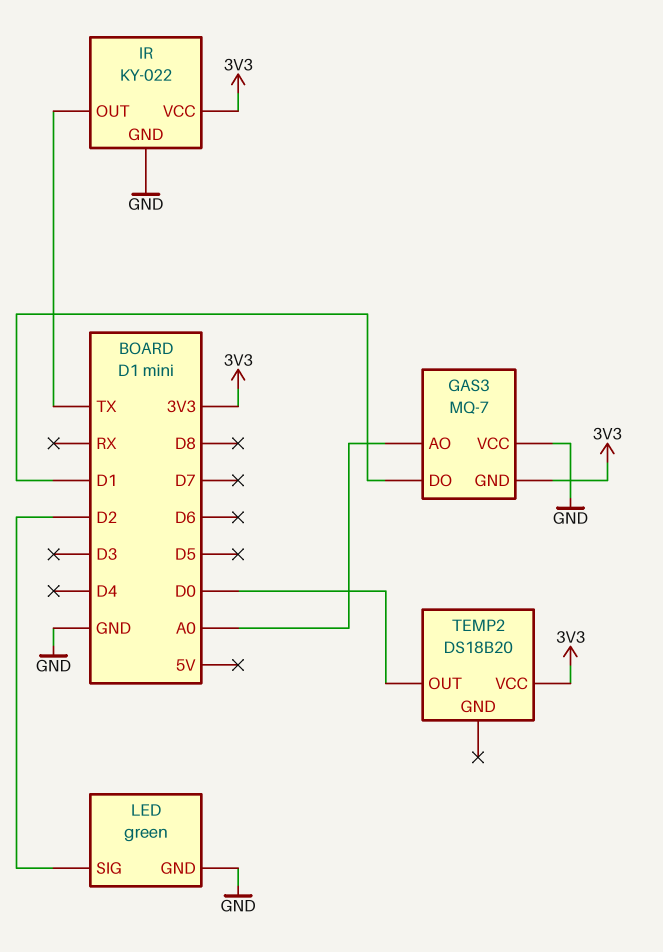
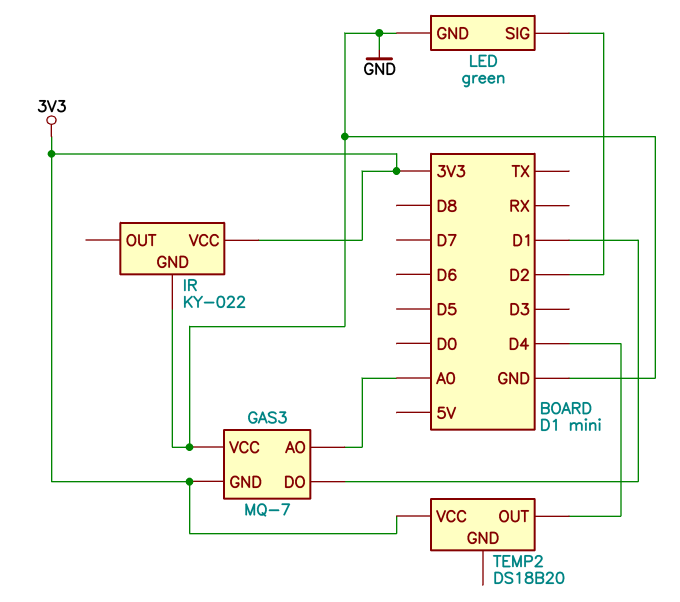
IR pin OUT: TX -> none
TEMP2 pin OUT: D0 -> D4

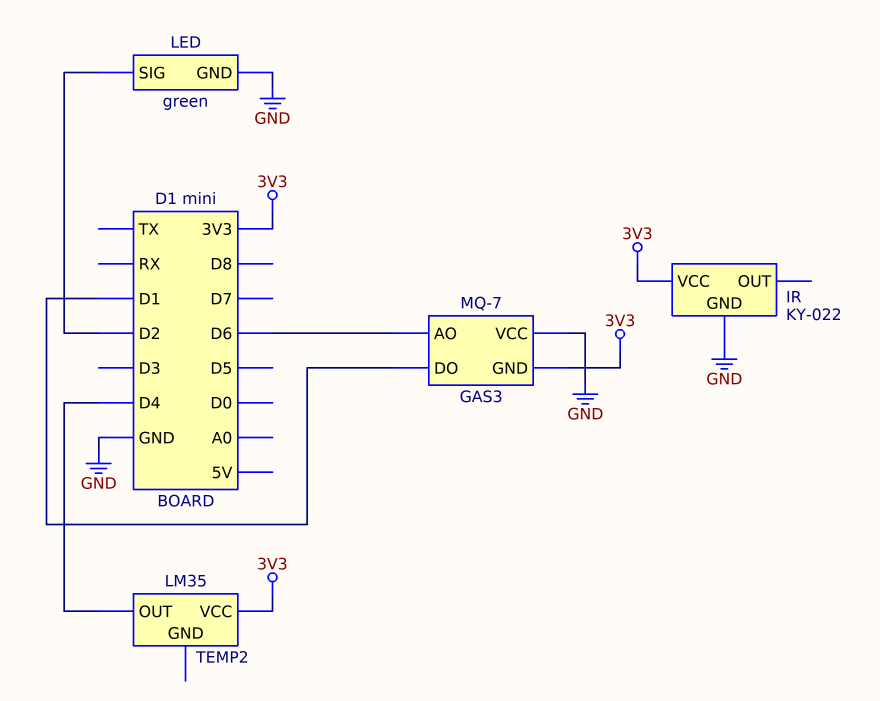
GAS3 pin AO: A0 -> D6
TEMP2: DS18B20 -> LM35

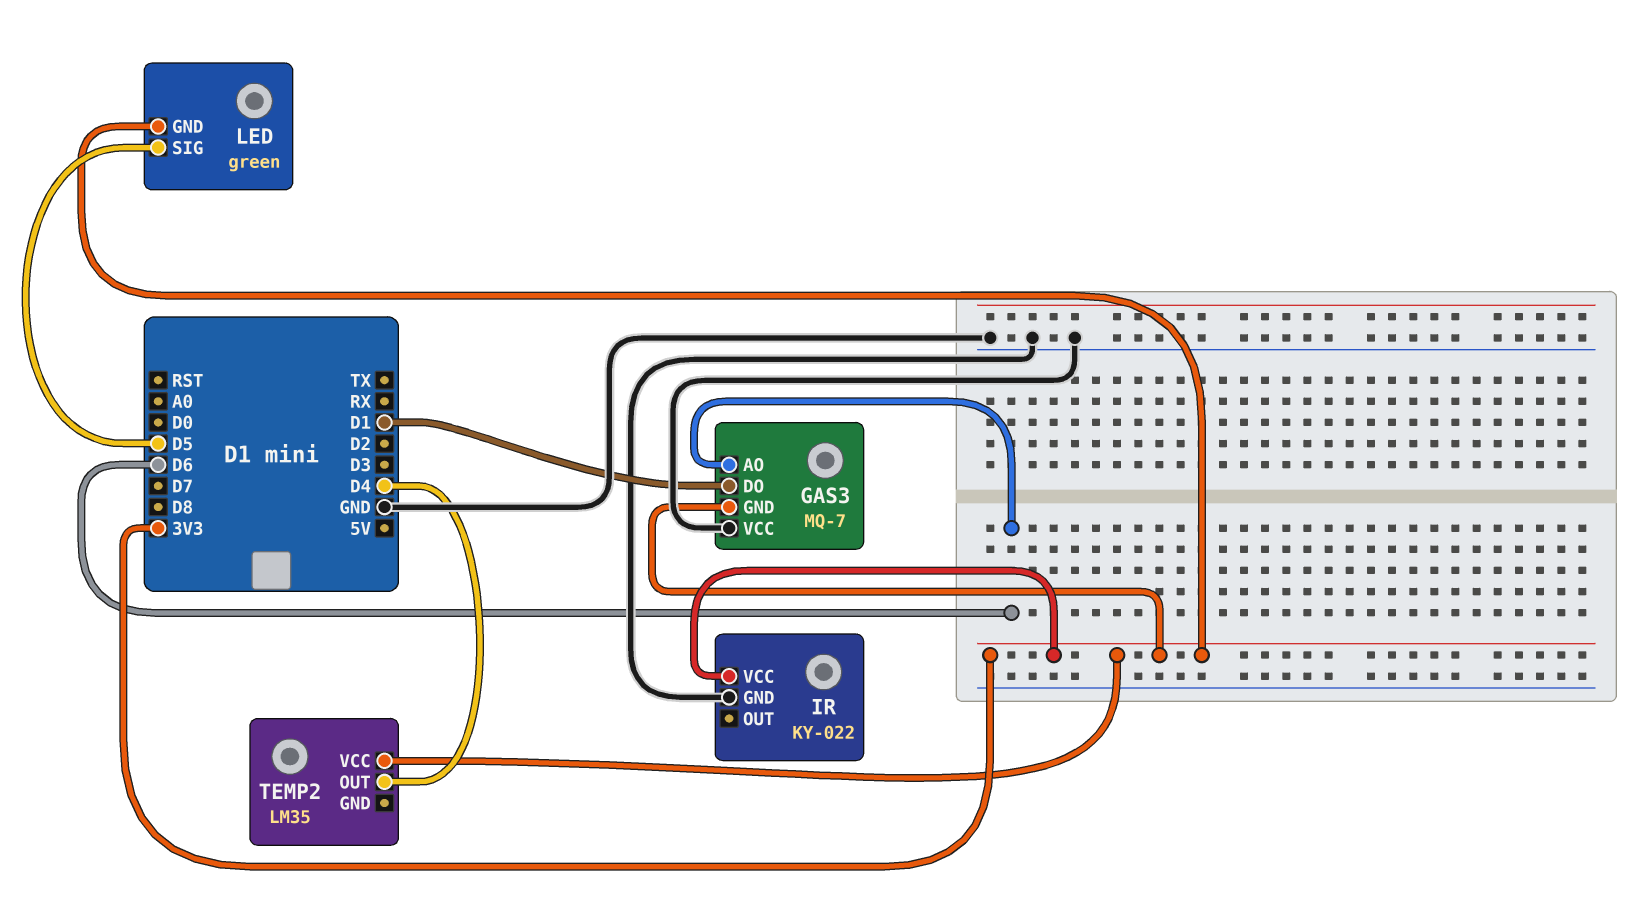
LED pin GND: GND -> 3V3
LED pin SIG: D2 -> D5

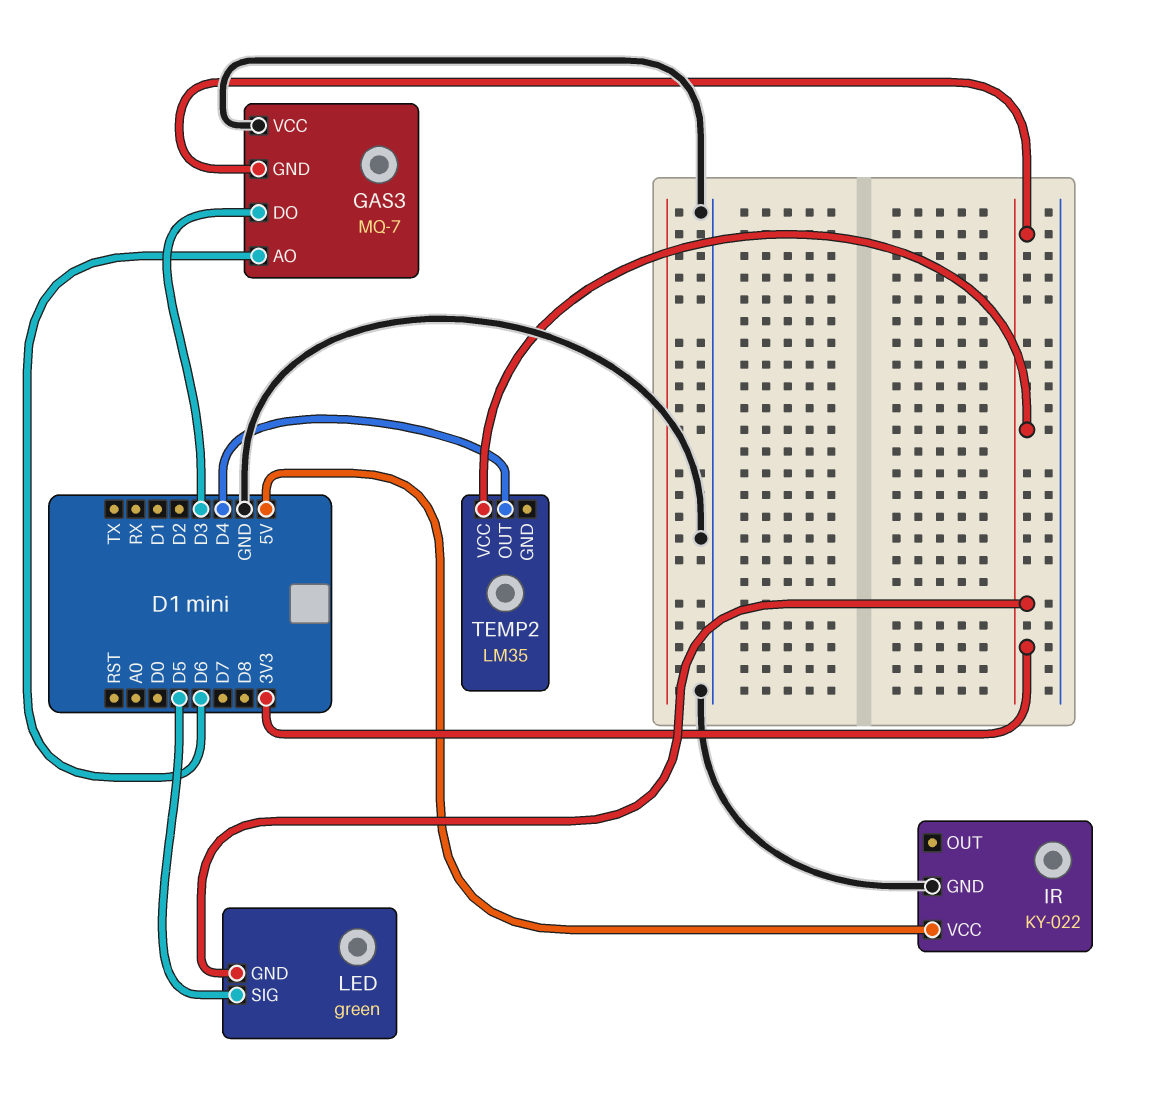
GAS3 pin DO: D1 -> D3
IR pin VCC: 3V3 -> 5V

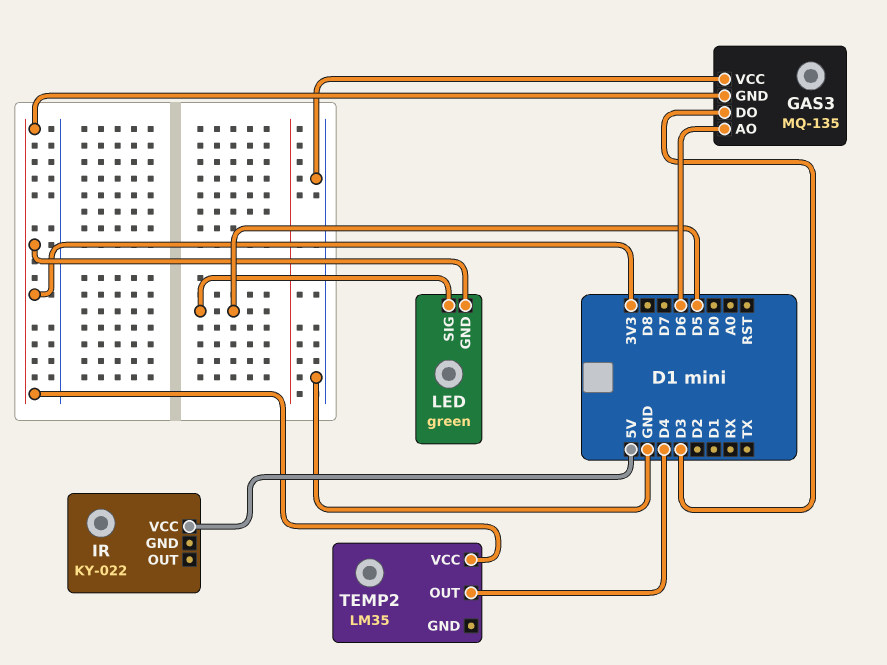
GAS3: MQ-7 -> MQ-135
IR pin GND: GND -> none

